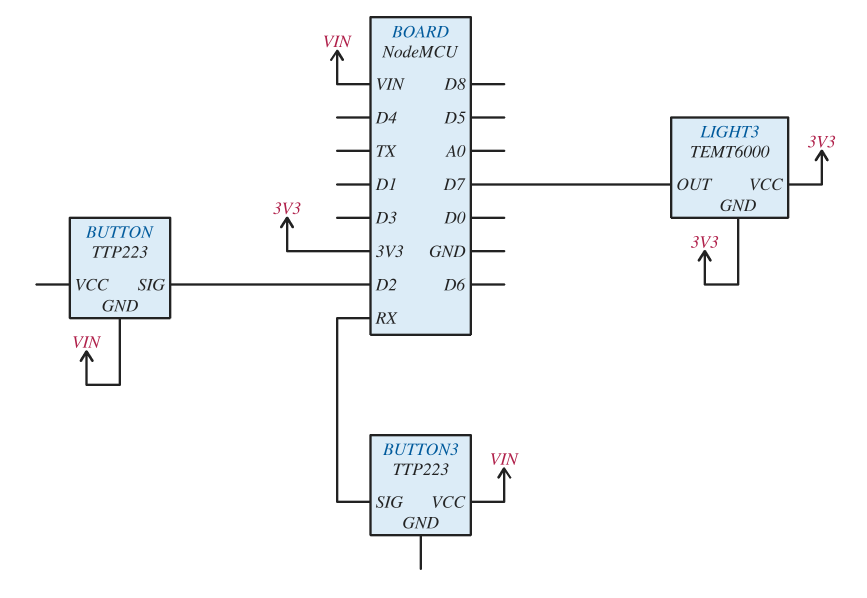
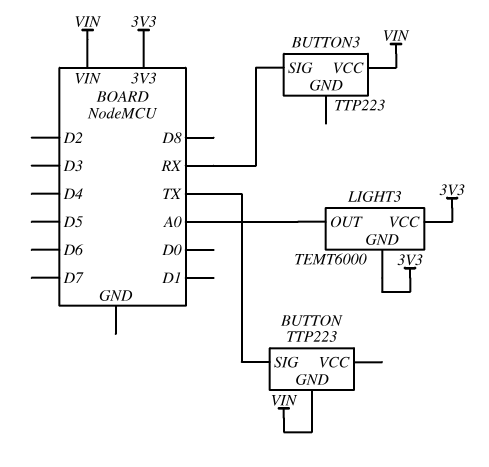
BUTTON pin SIG: D2 -> TX
LIGHT3 pin OUT: D7 -> A0

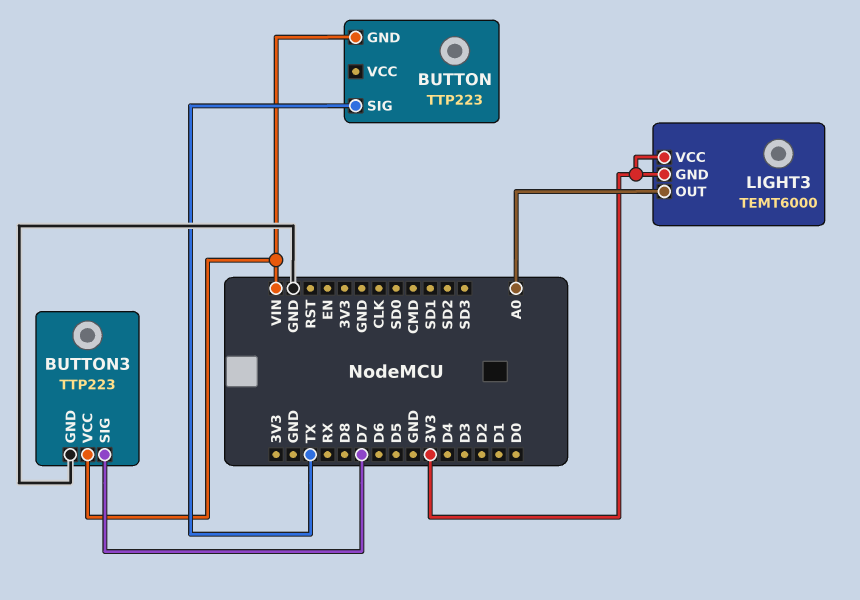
BUTTON3 pin GND: none -> GND
BUTTON3 pin SIG: RX -> D7

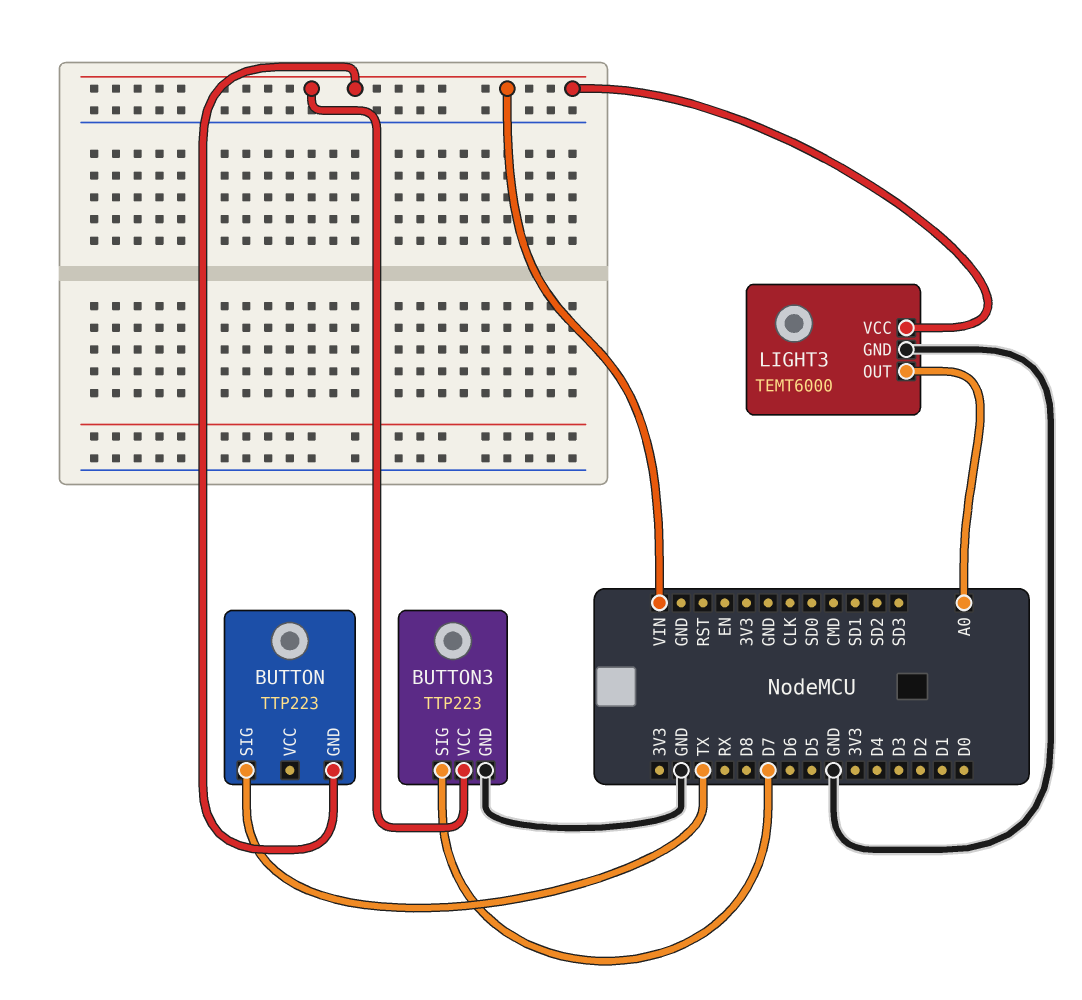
LIGHT3 pin GND: 3V3 -> GND
LIGHT3 pin VCC: 3V3 -> VIN

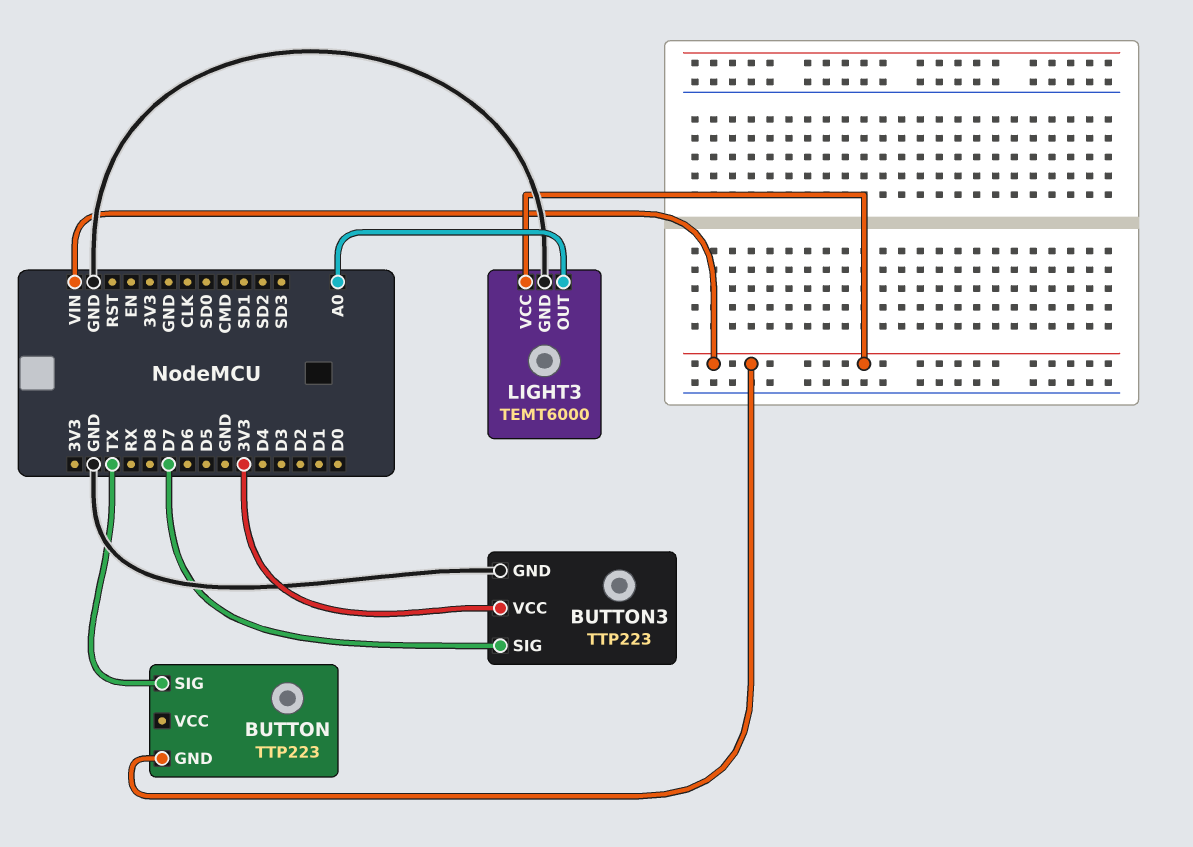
BUTTON3 pin VCC: VIN -> 3V3

